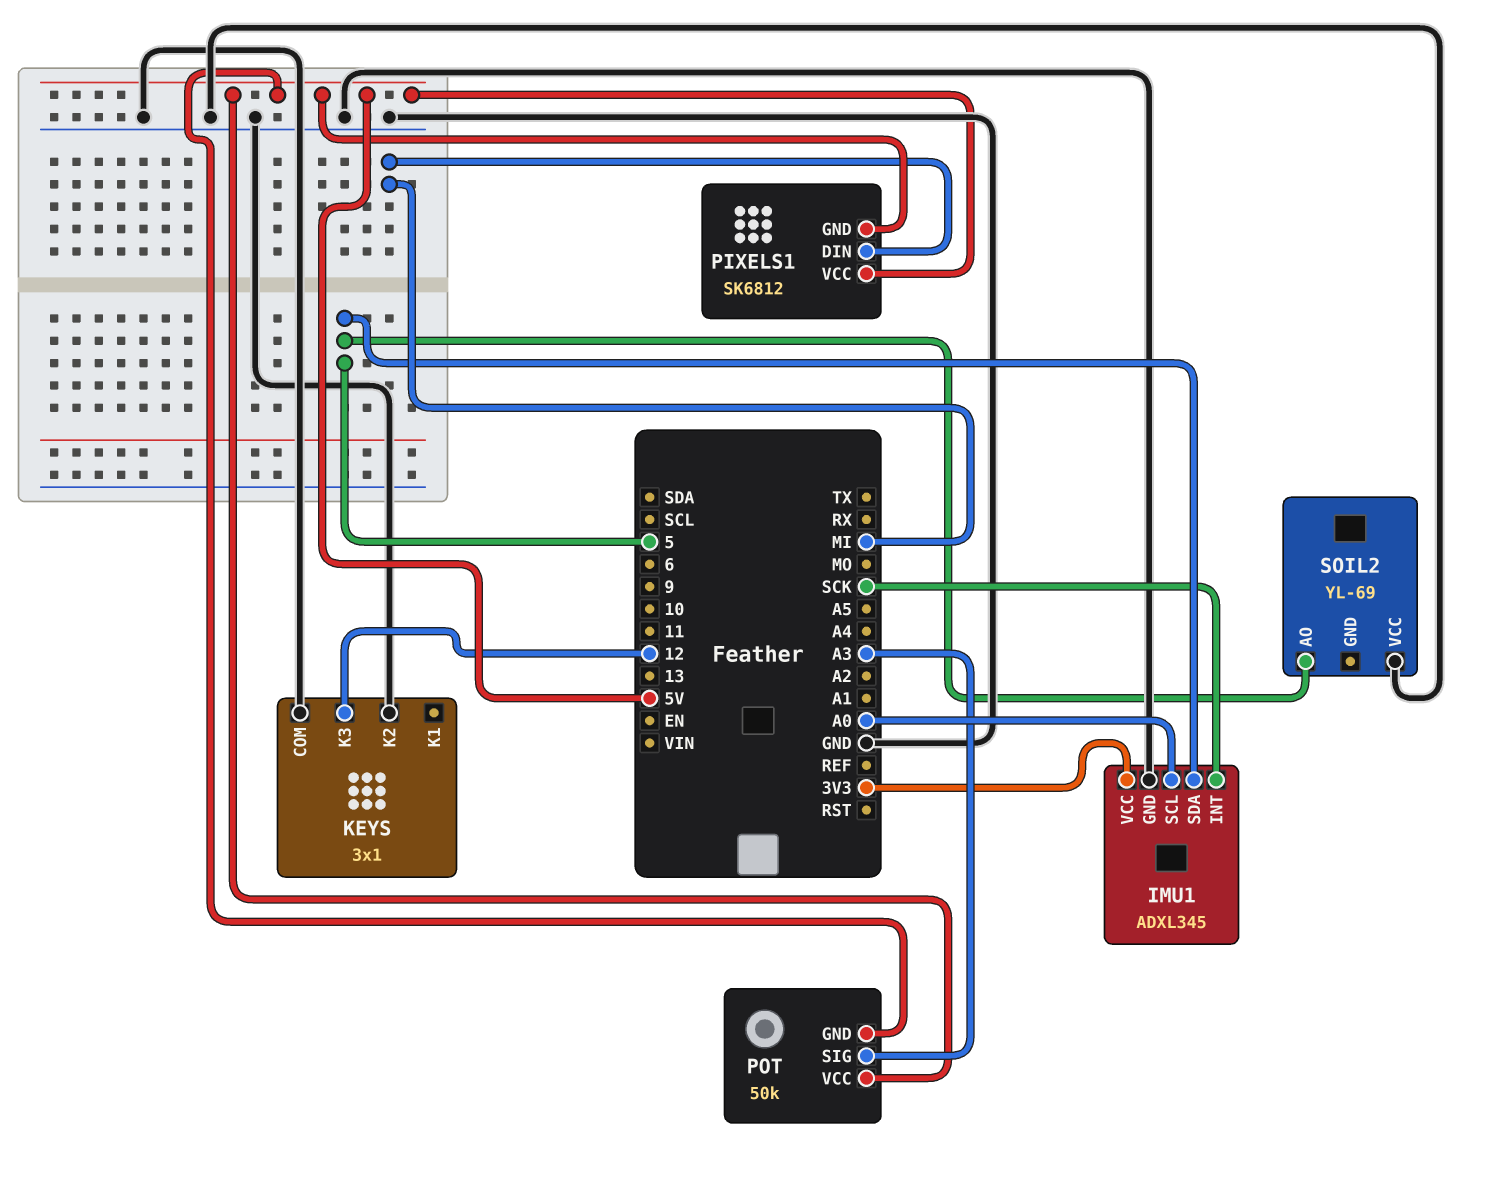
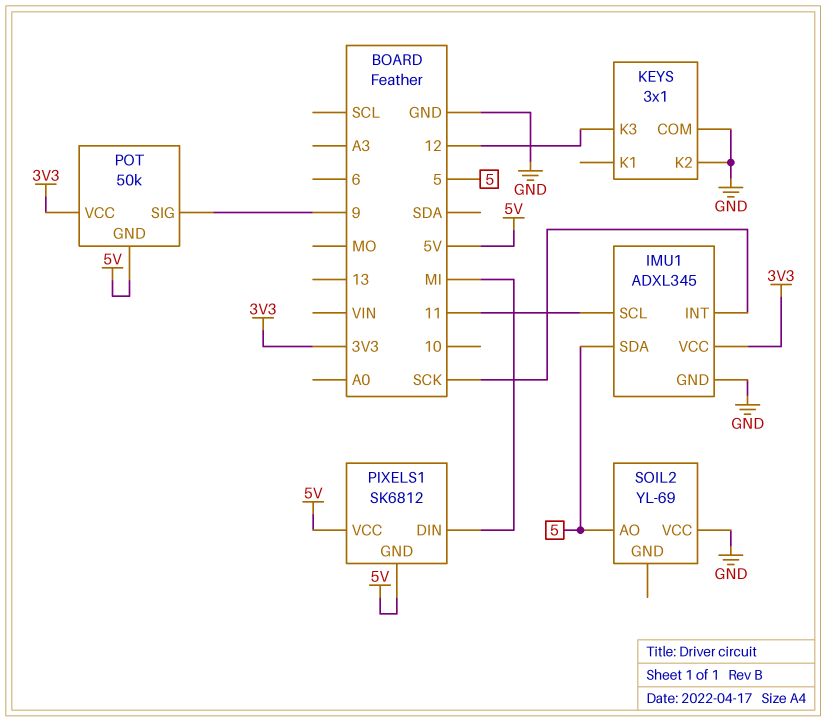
IMU1 pin SCL: A0 -> 11
POT pin SIG: A3 -> 9
POT pin VCC: 5V -> 3V3

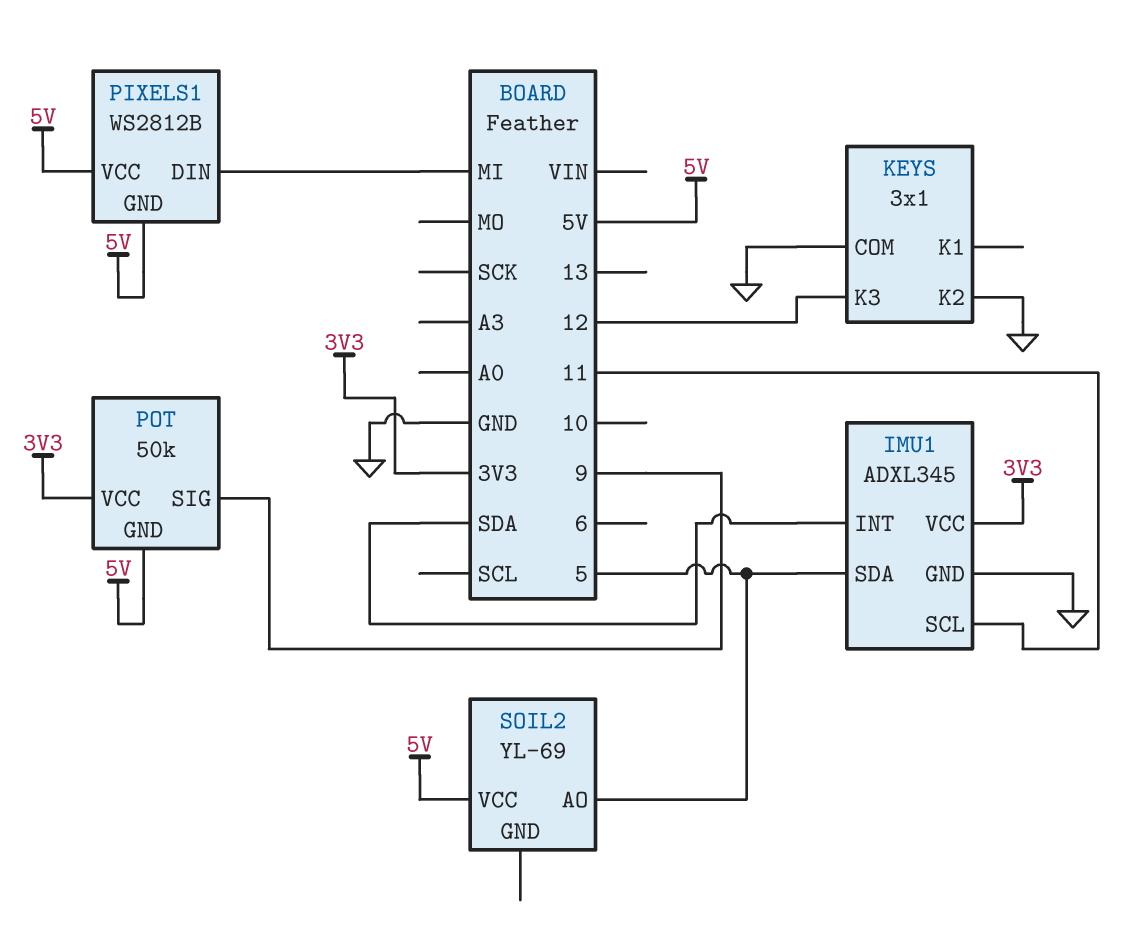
IMU1 pin INT: SCK -> SDA
PIXELS1: SK6812 -> WS2812B
SOIL2 pin VCC: GND -> 5V

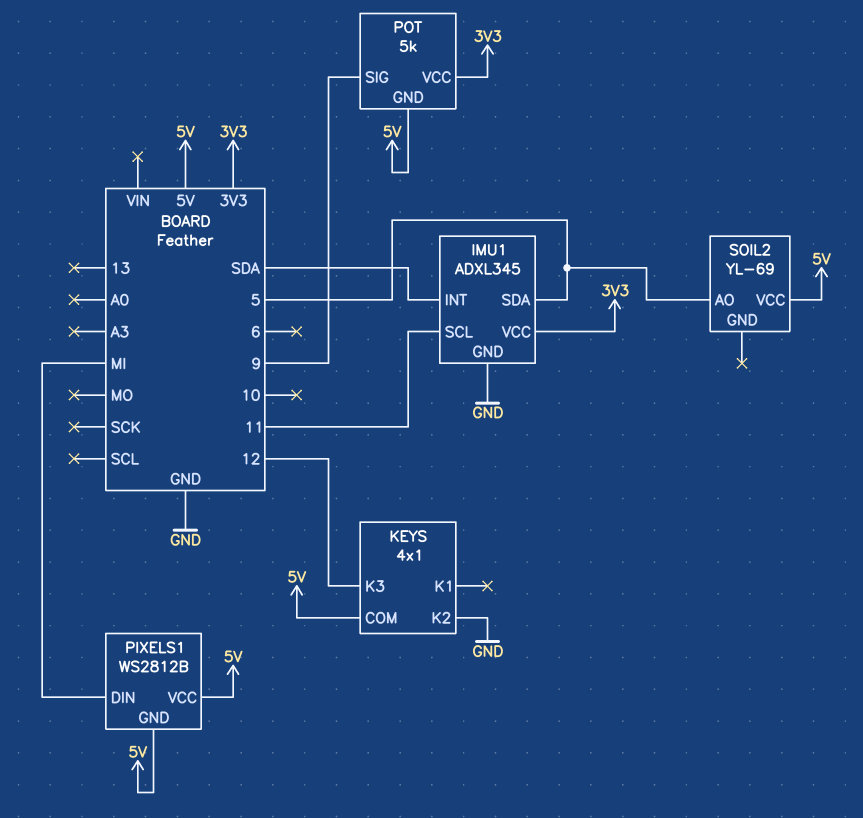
KEYS: 3x1 -> 4x1
KEYS pin COM: GND -> 5V
POT: 50k -> 5k

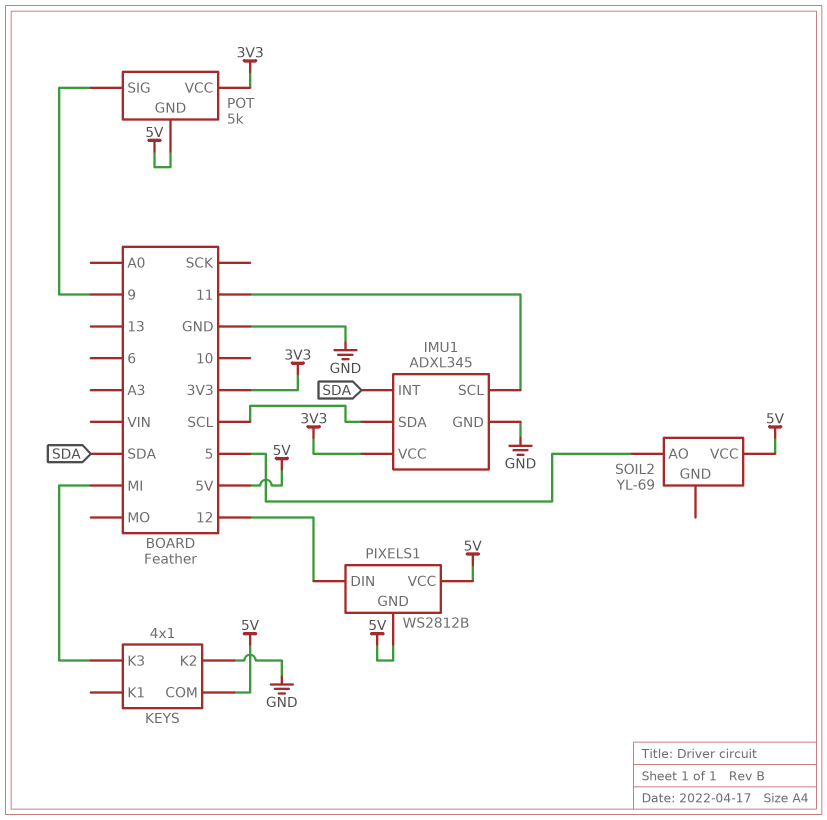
IMU1 pin SDA: 5 -> SCL
KEYS pin K3: 12 -> MI
PIXELS1 pin DIN: MI -> 12

